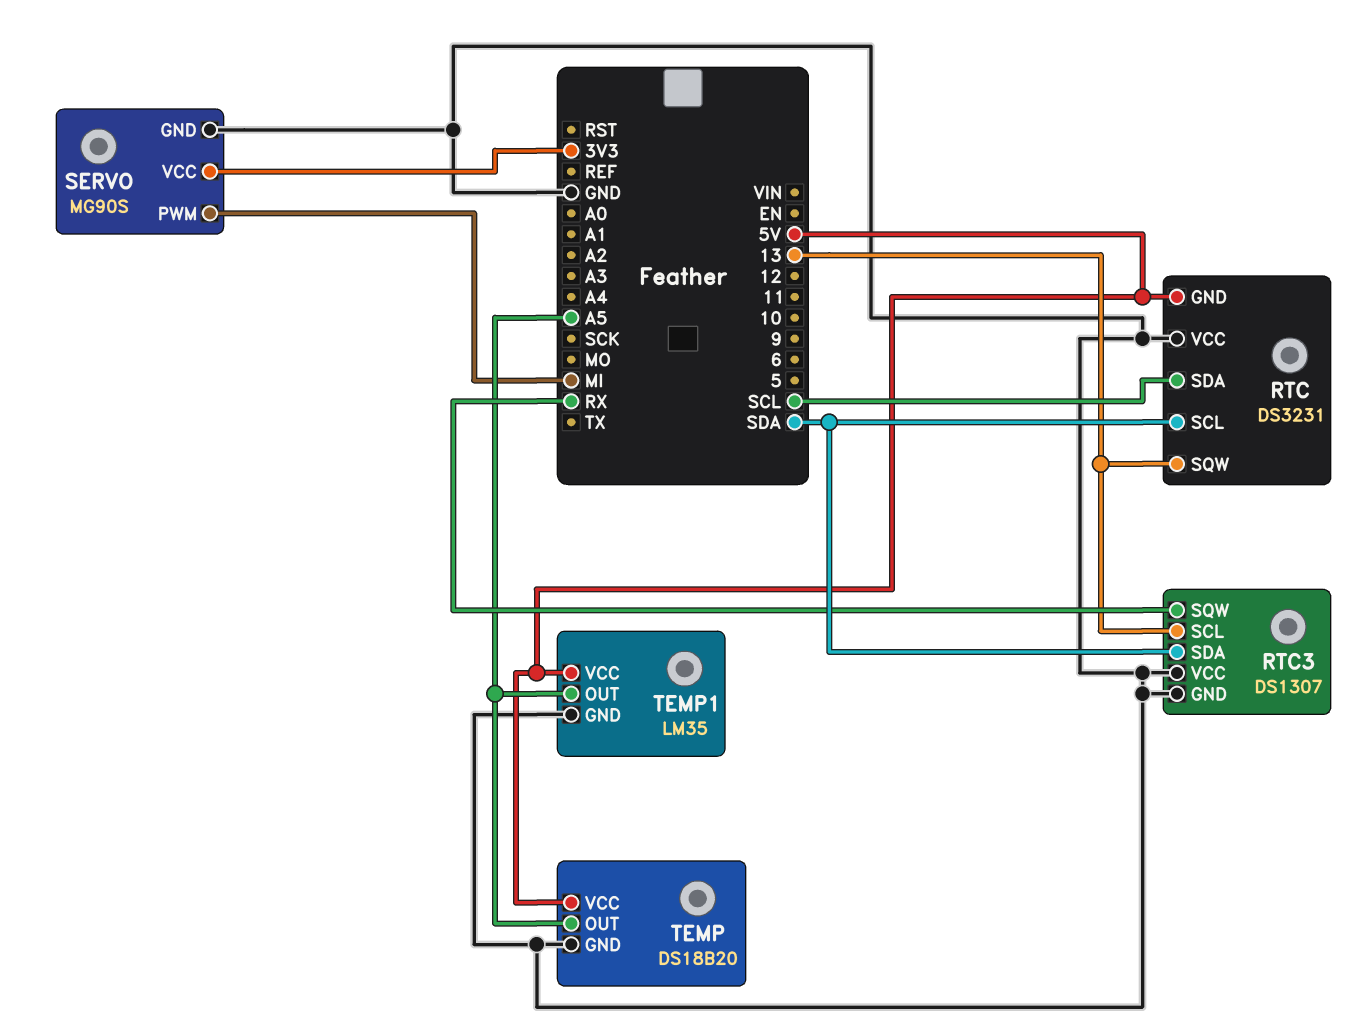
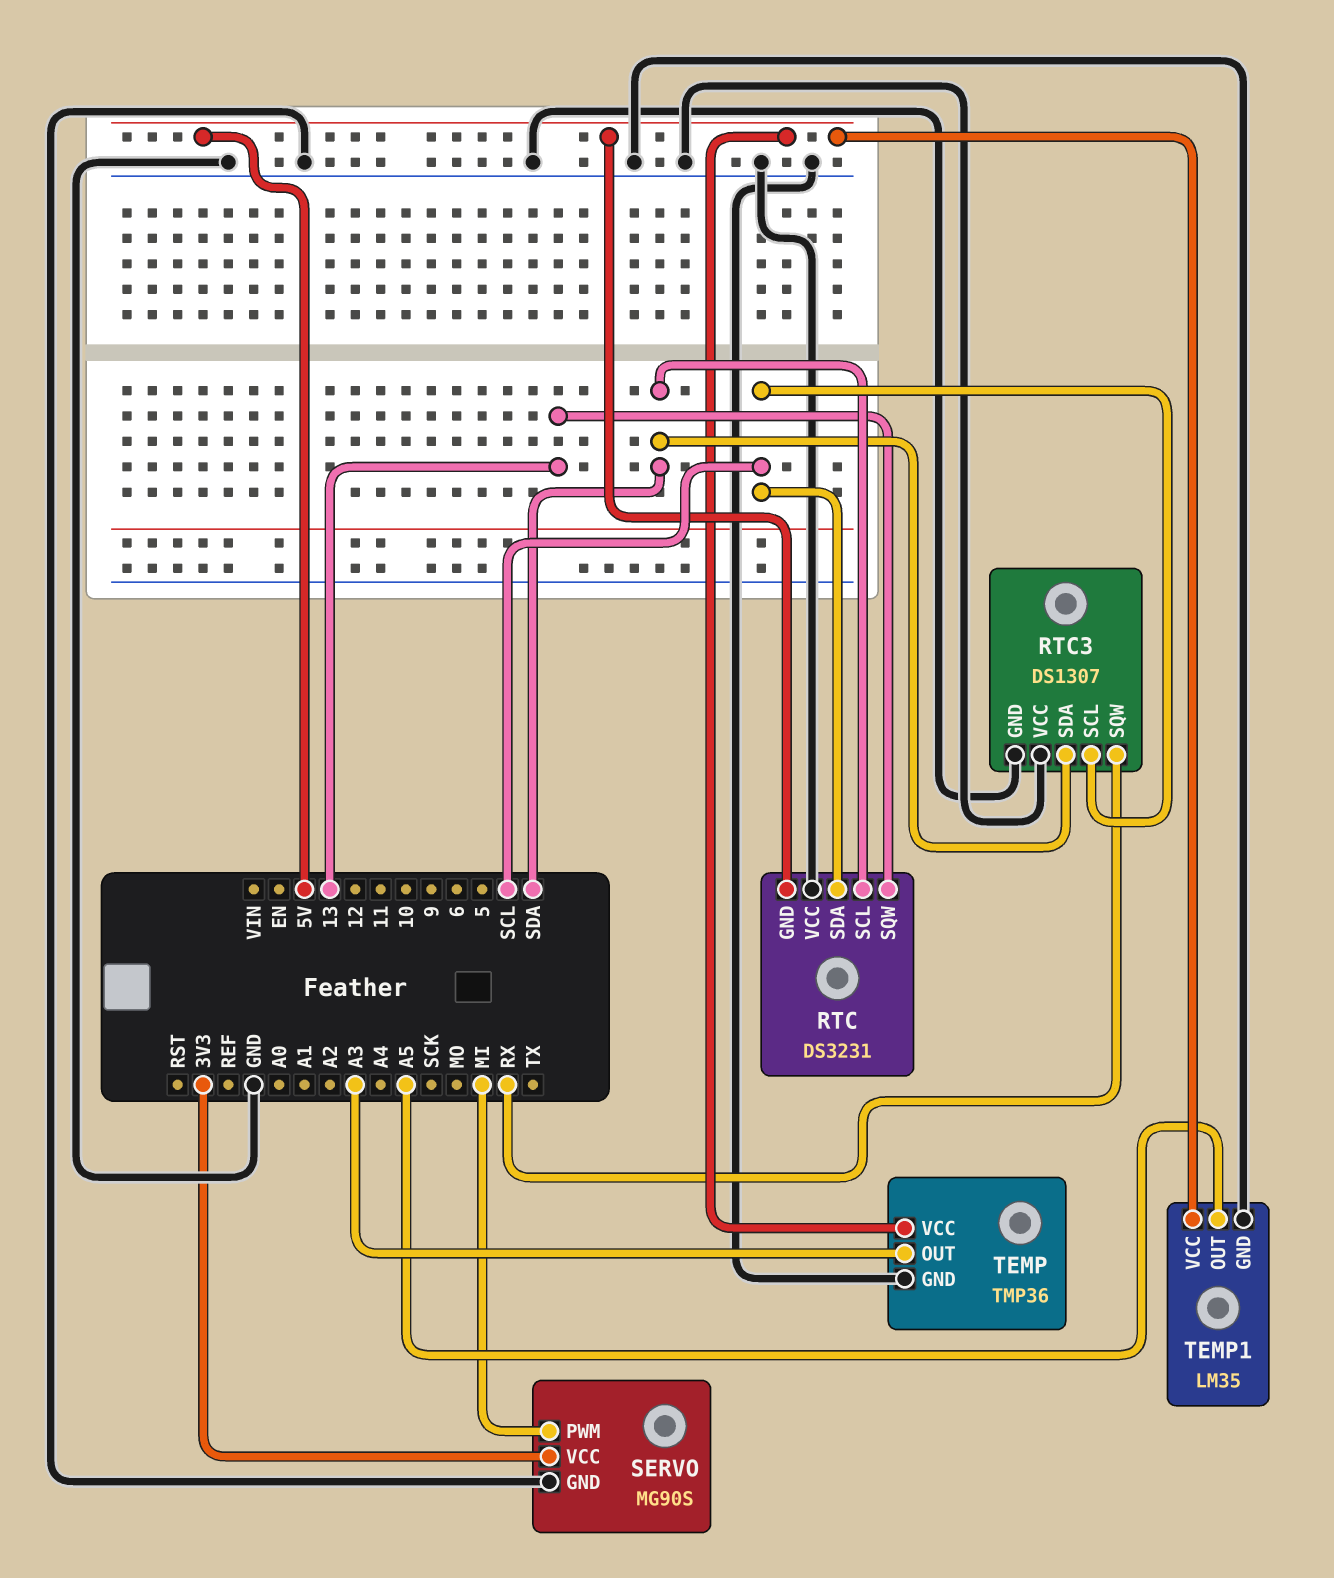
RTC3 pin SCL: 13 -> SCL
TEMP: DS18B20 -> TMP36
TEMP pin OUT: A5 -> A3

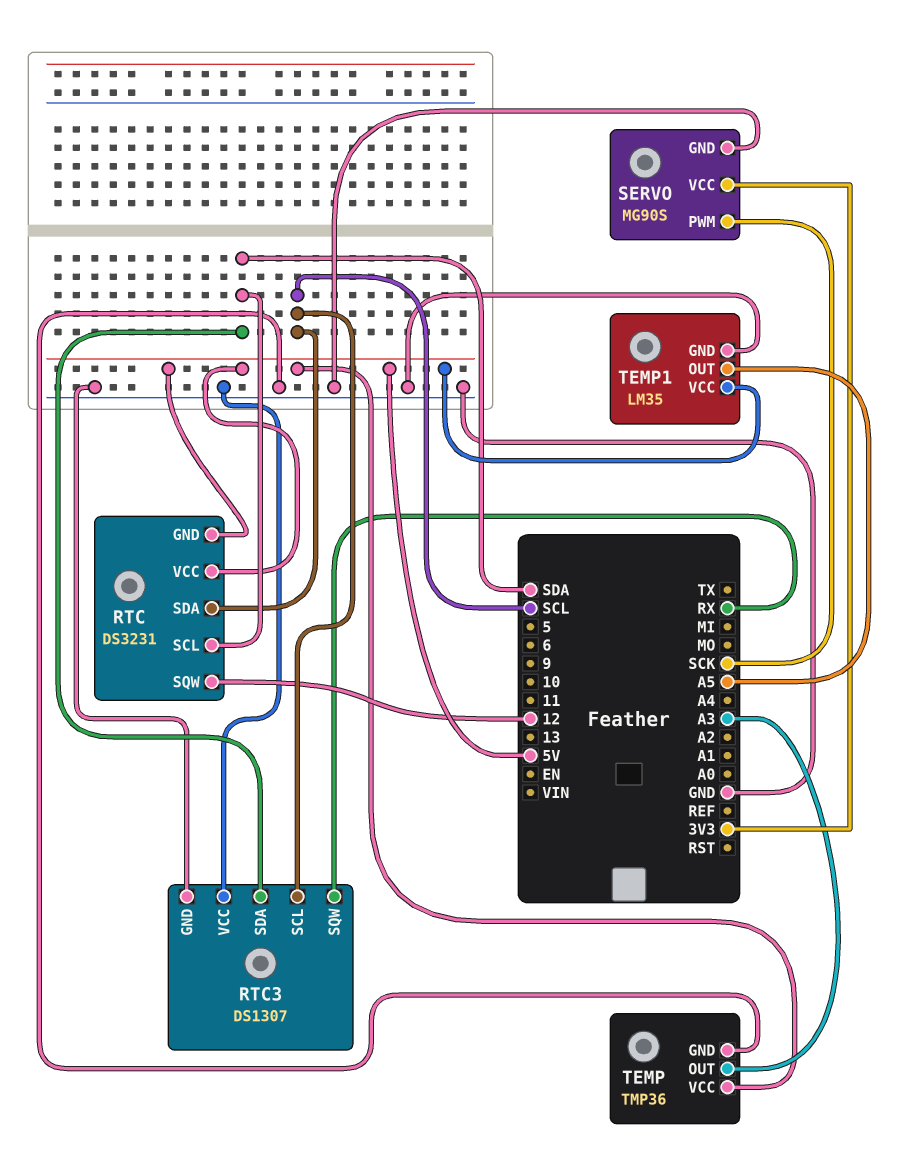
RTC pin SQW: 13 -> 12
RTC pin VCC: GND -> 5V
SERVO pin PWM: MI -> SCK

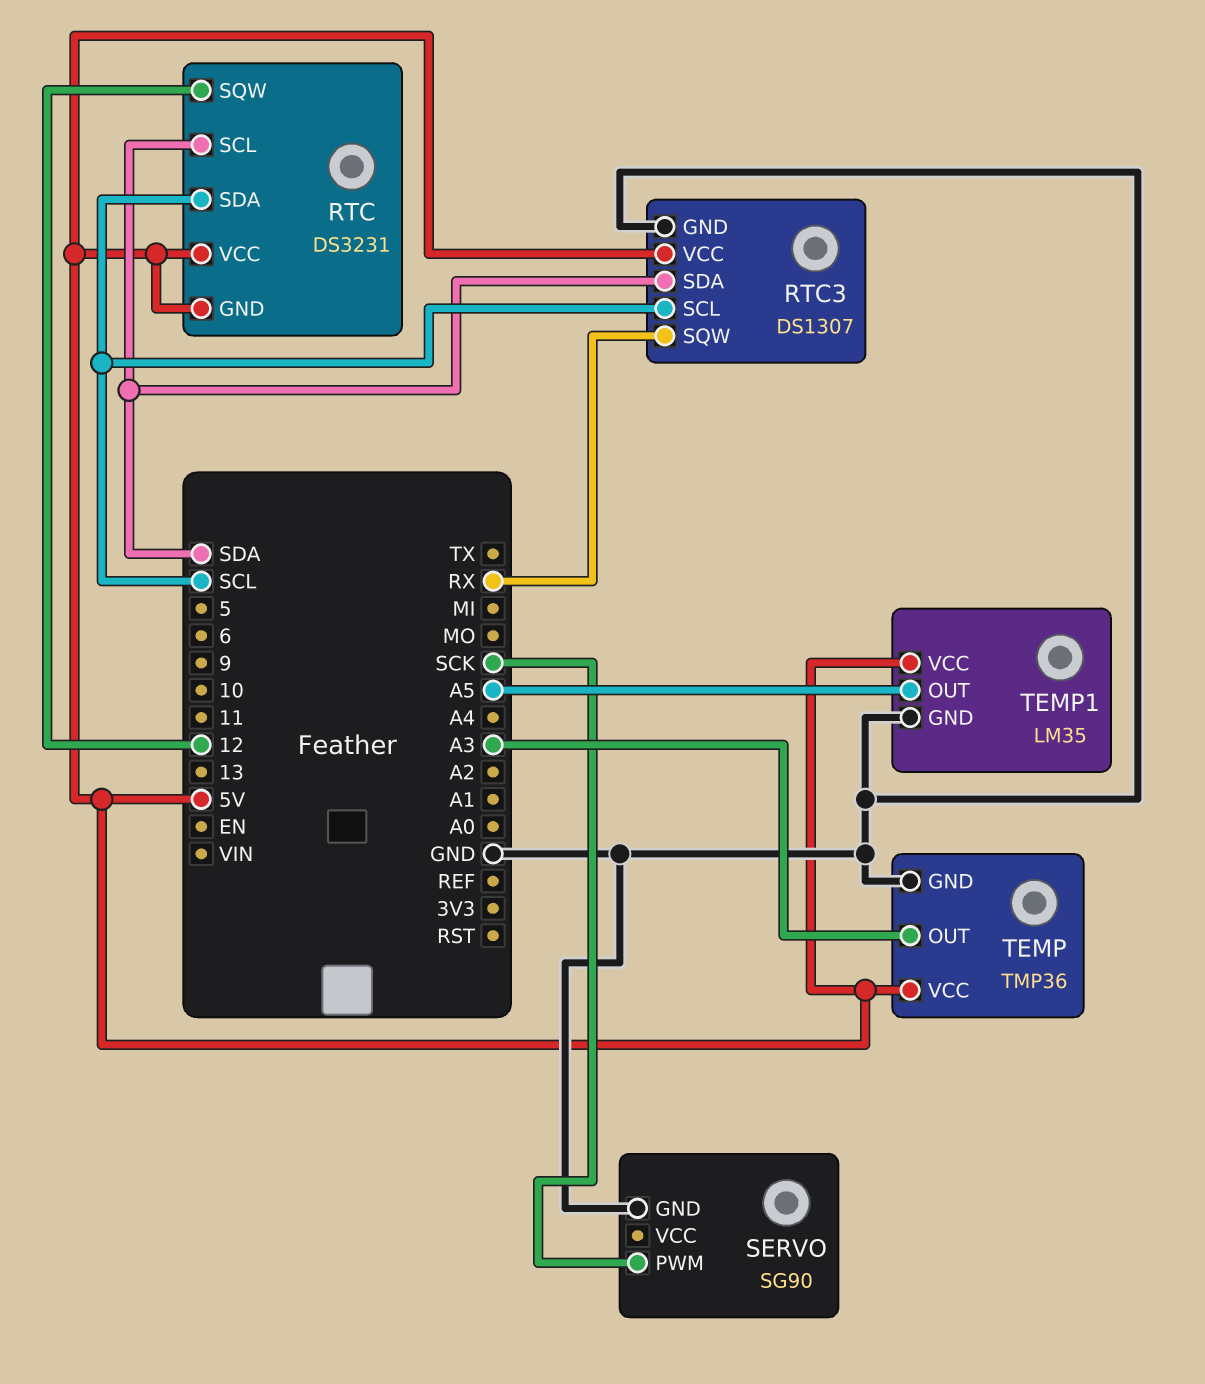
RTC3 pin VCC: GND -> 5V
SERVO: MG90S -> SG90
SERVO pin VCC: 3V3 -> none

